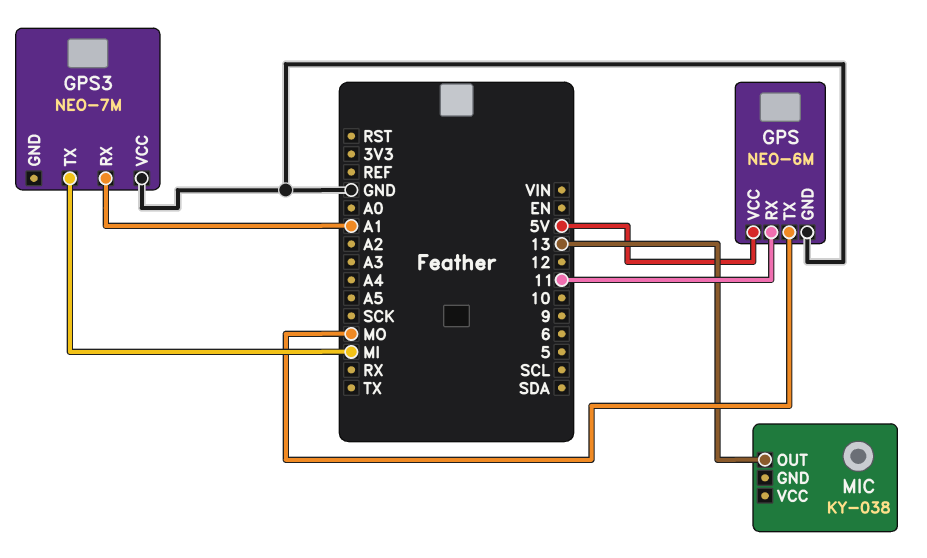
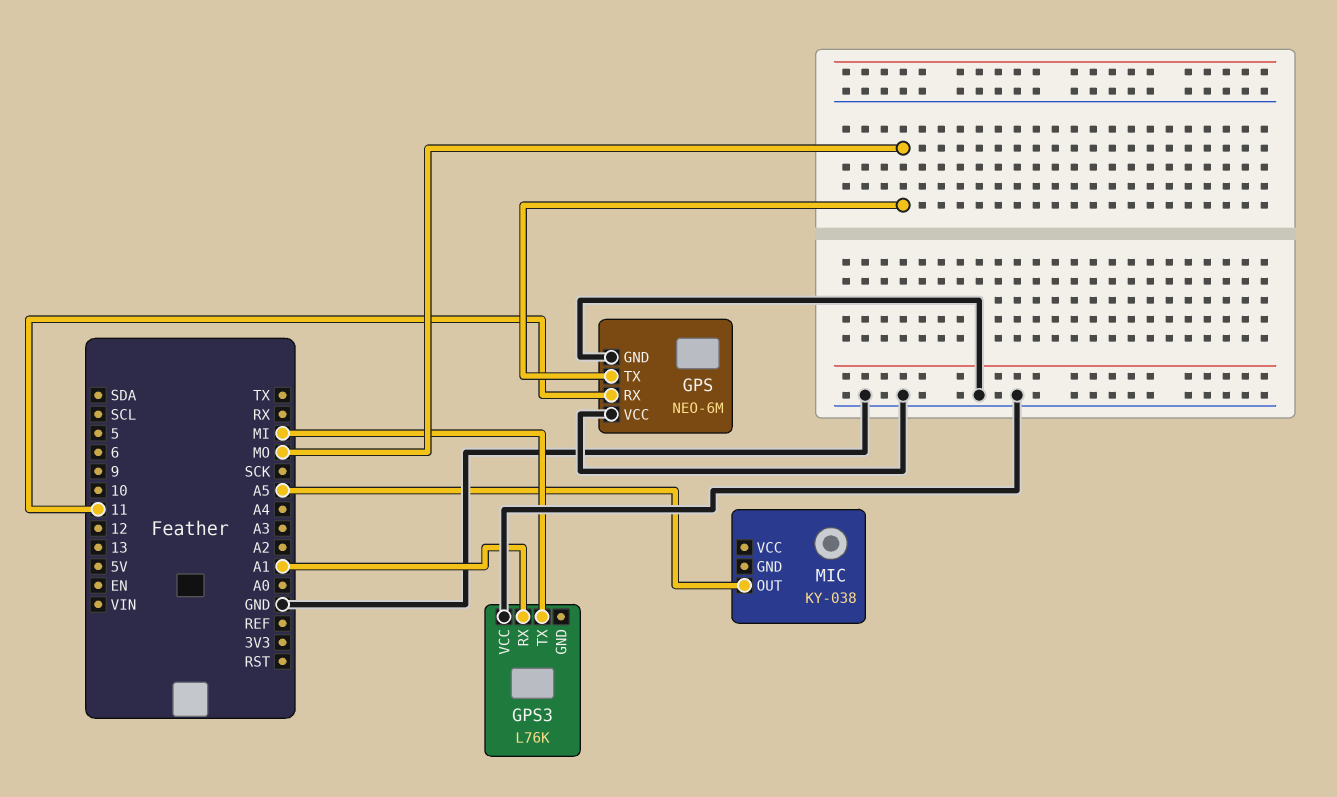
GPS pin VCC: 5V -> GND
GPS3: NEO-7M -> L76K
MIC pin OUT: 13 -> A5

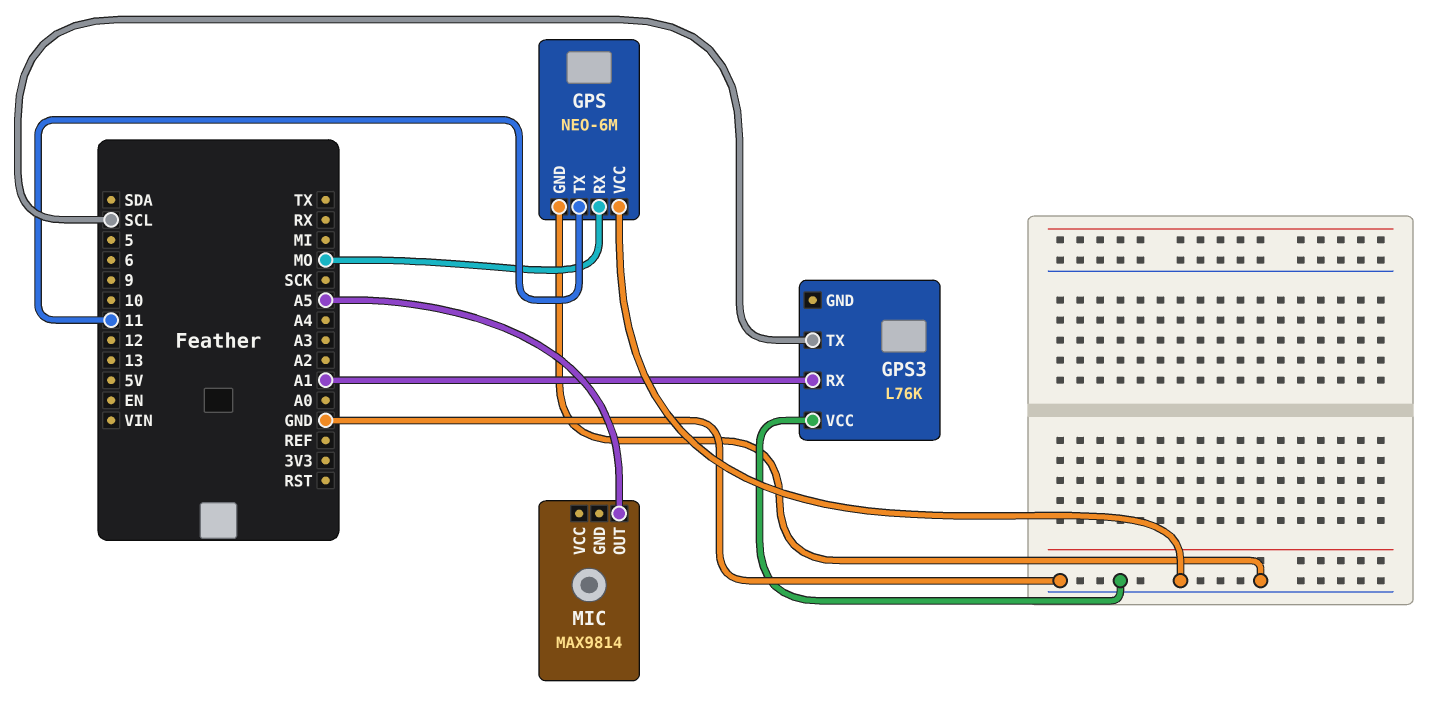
GPS pin RX: 11 -> MO
GPS pin TX: MO -> 11
GPS3 pin TX: MI -> SCL
MIC: KY-038 -> MAX9814

